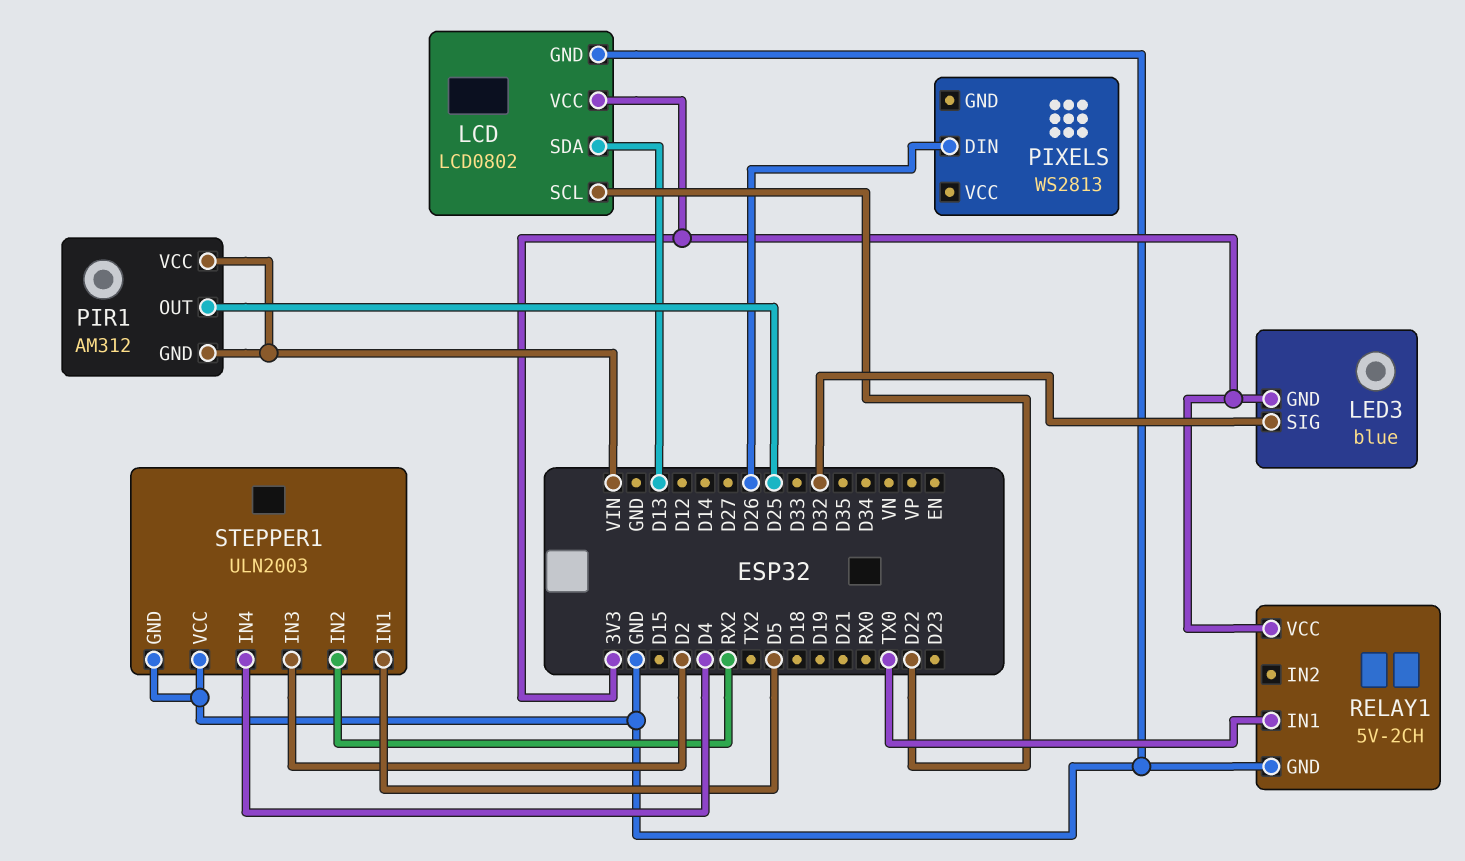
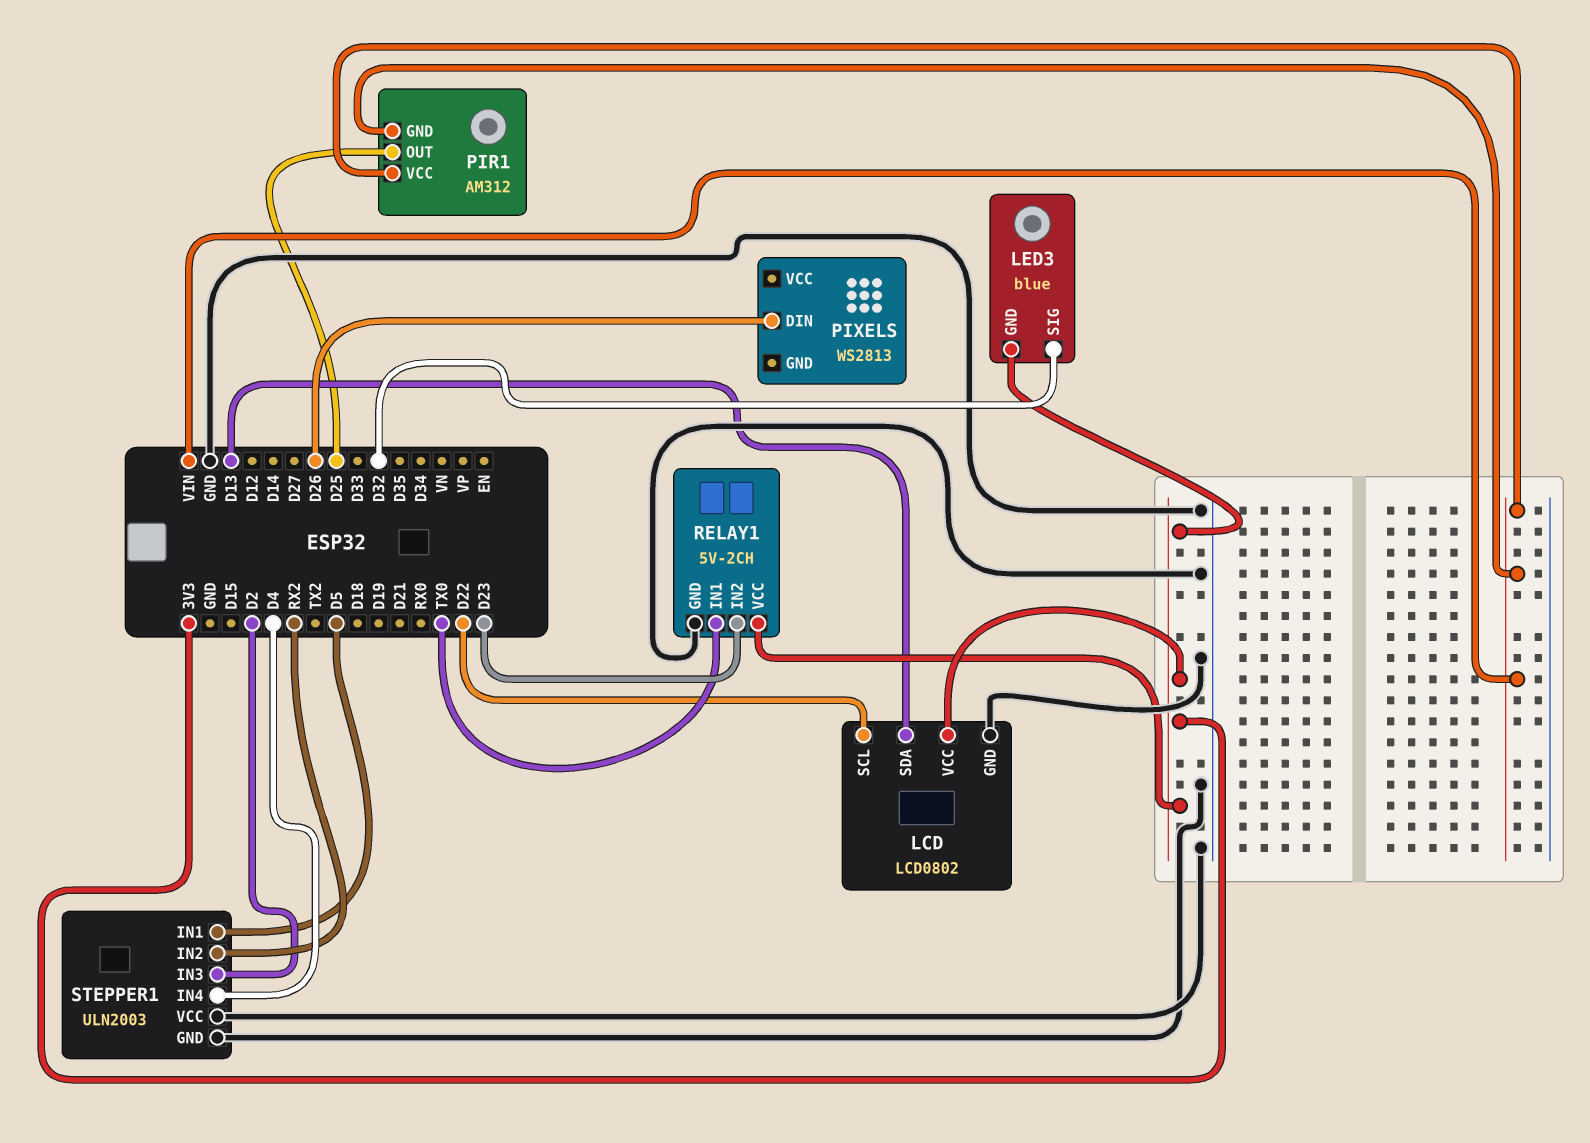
RELAY1 pin IN2: none -> D23

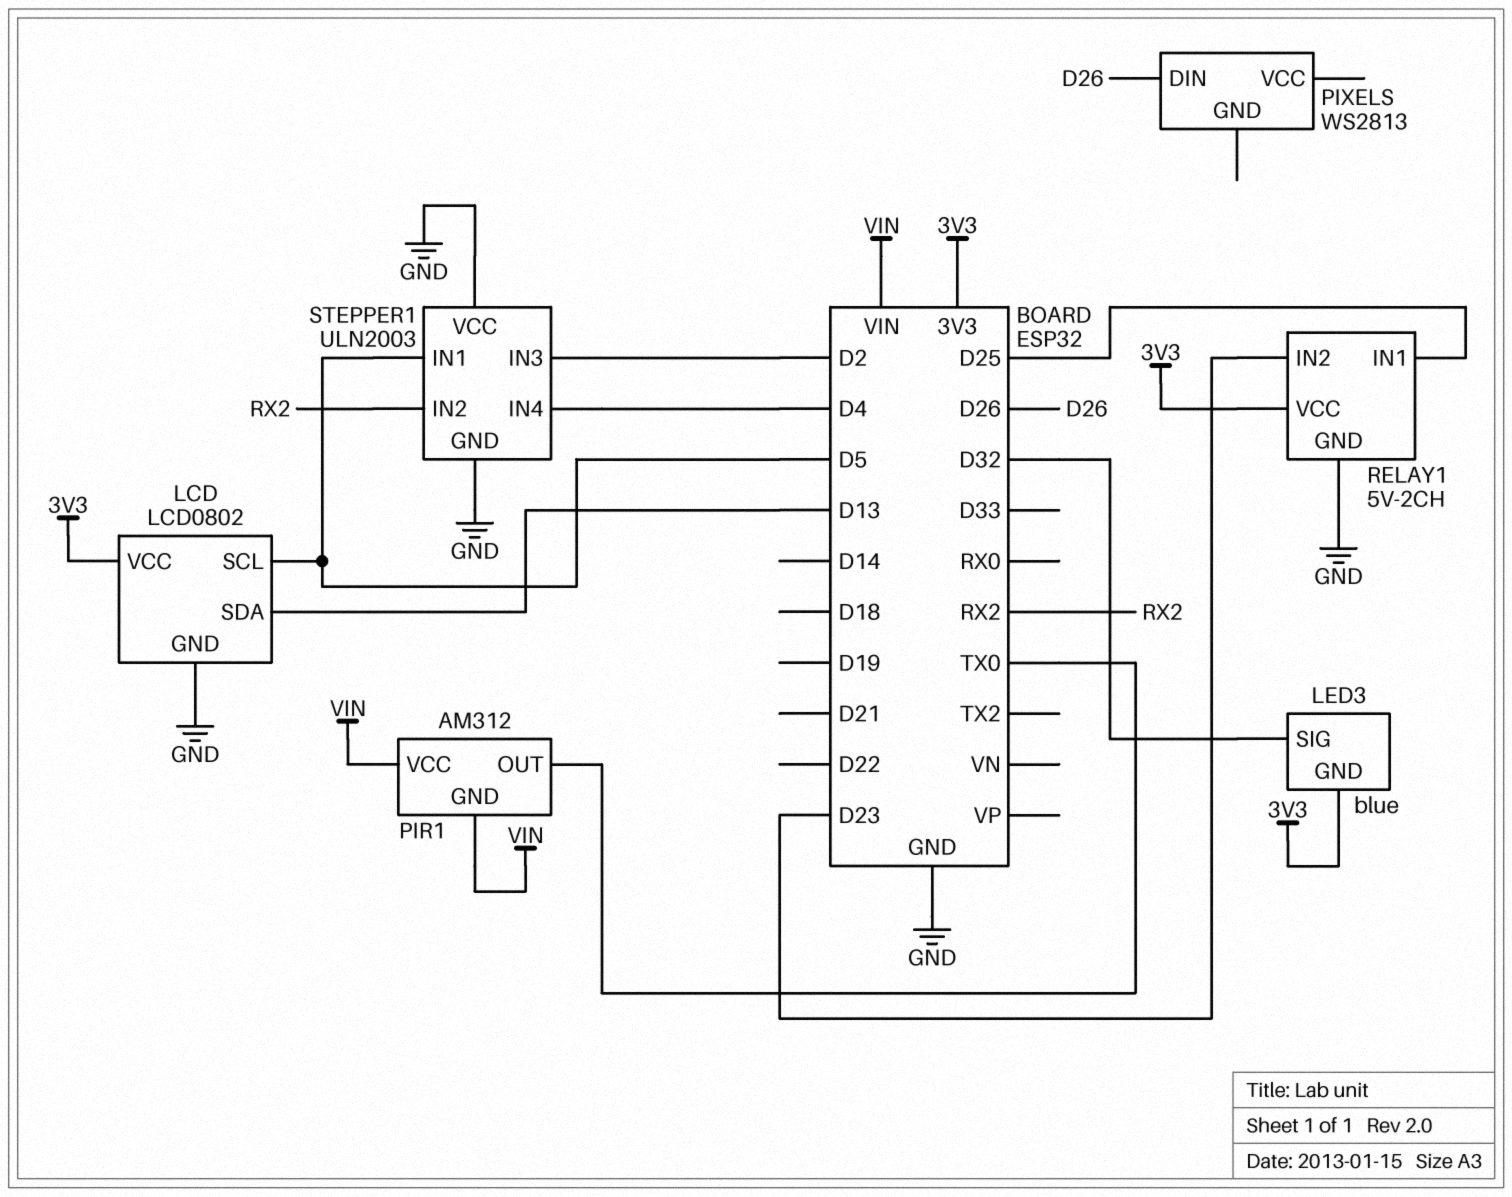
LCD pin SCL: D22 -> D5
PIR1 pin OUT: D25 -> TX0
RELAY1 pin IN1: TX0 -> D25

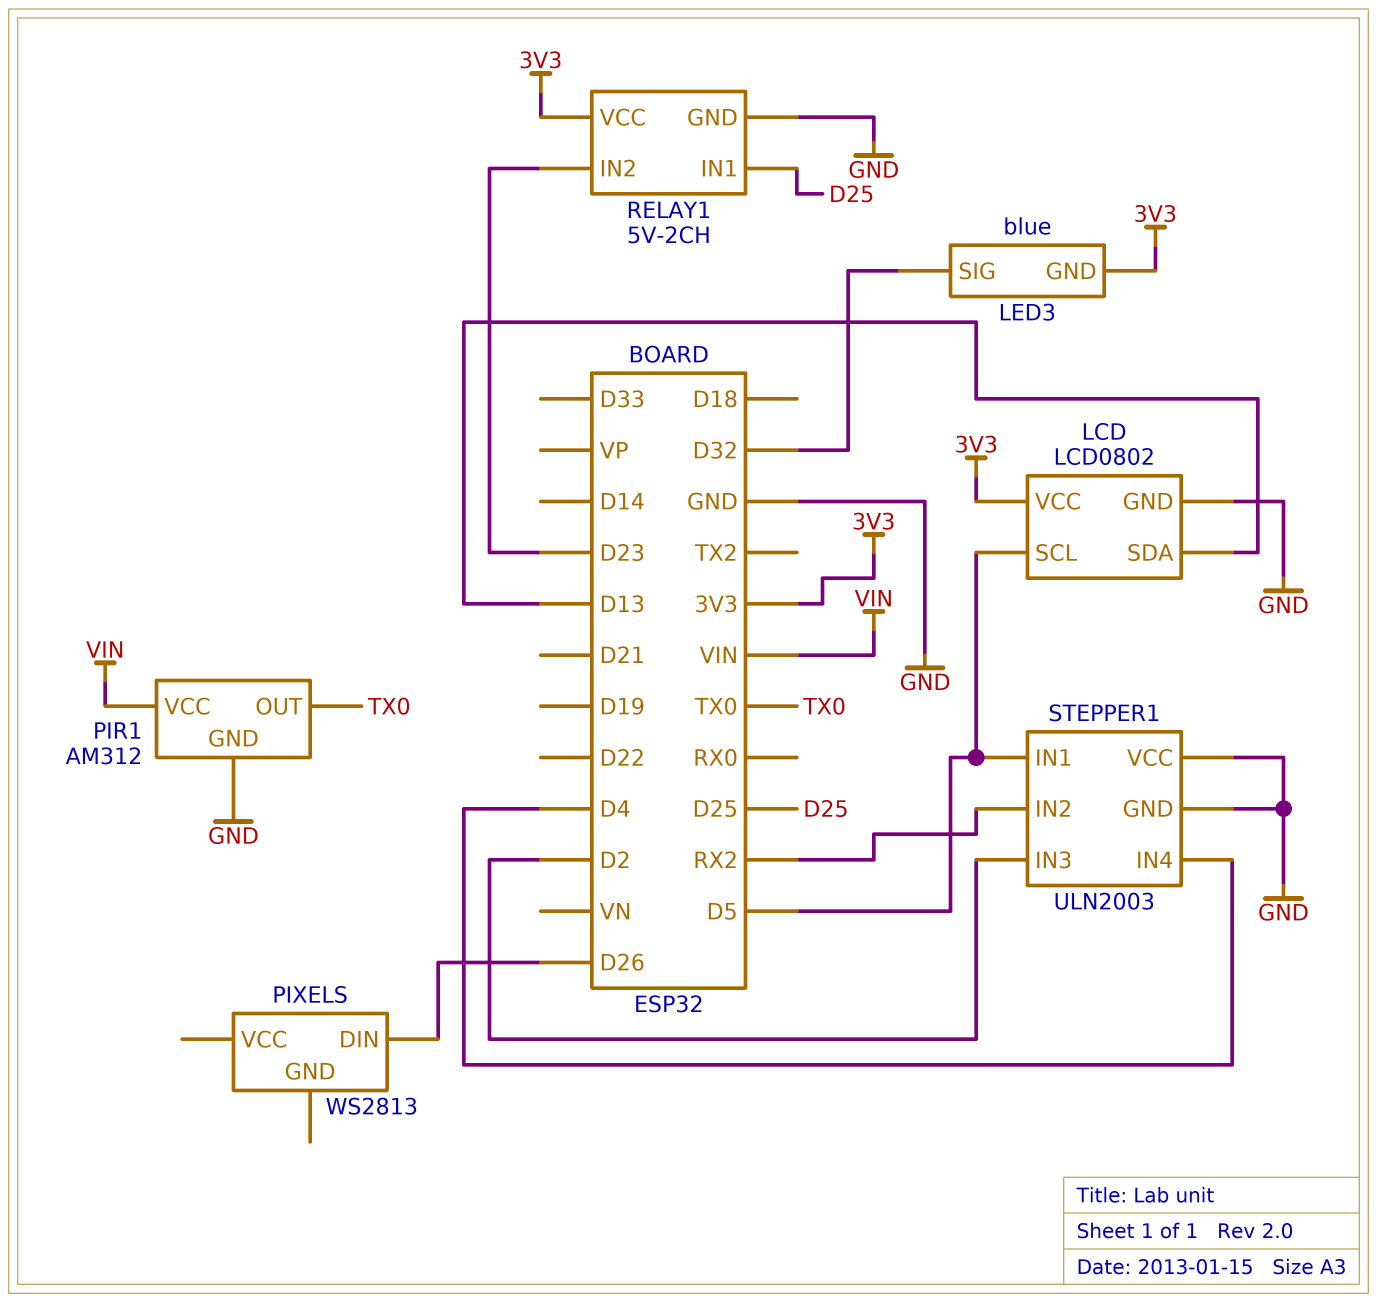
PIR1 pin GND: VIN -> GND

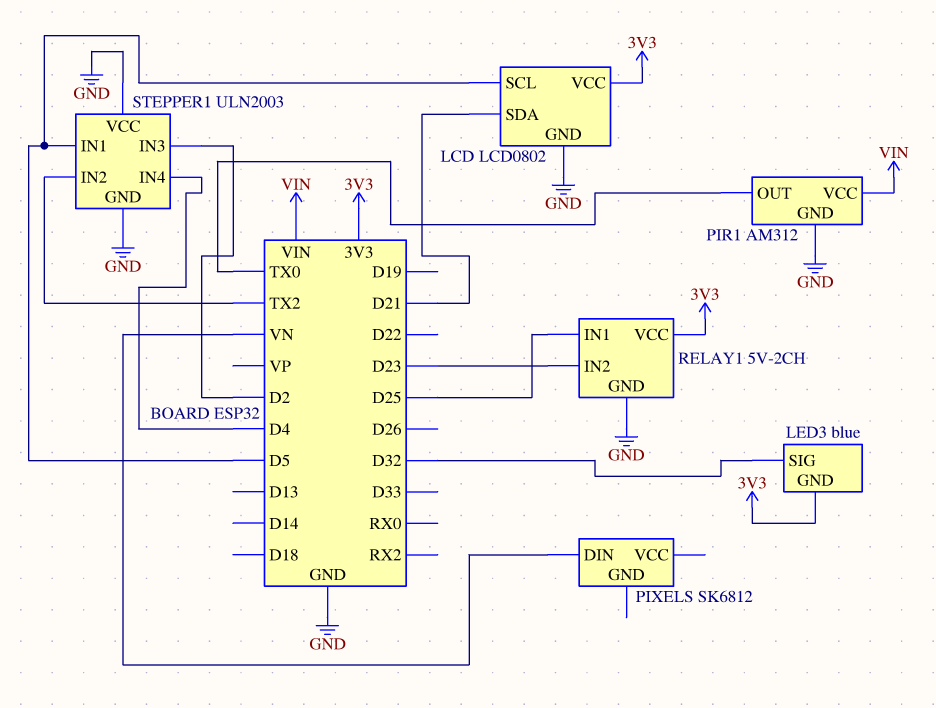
LCD pin SDA: D13 -> D21
PIXELS: WS2813 -> SK6812
PIXELS pin DIN: D26 -> VN
STEPPER1 pin IN2: RX2 -> TX2

